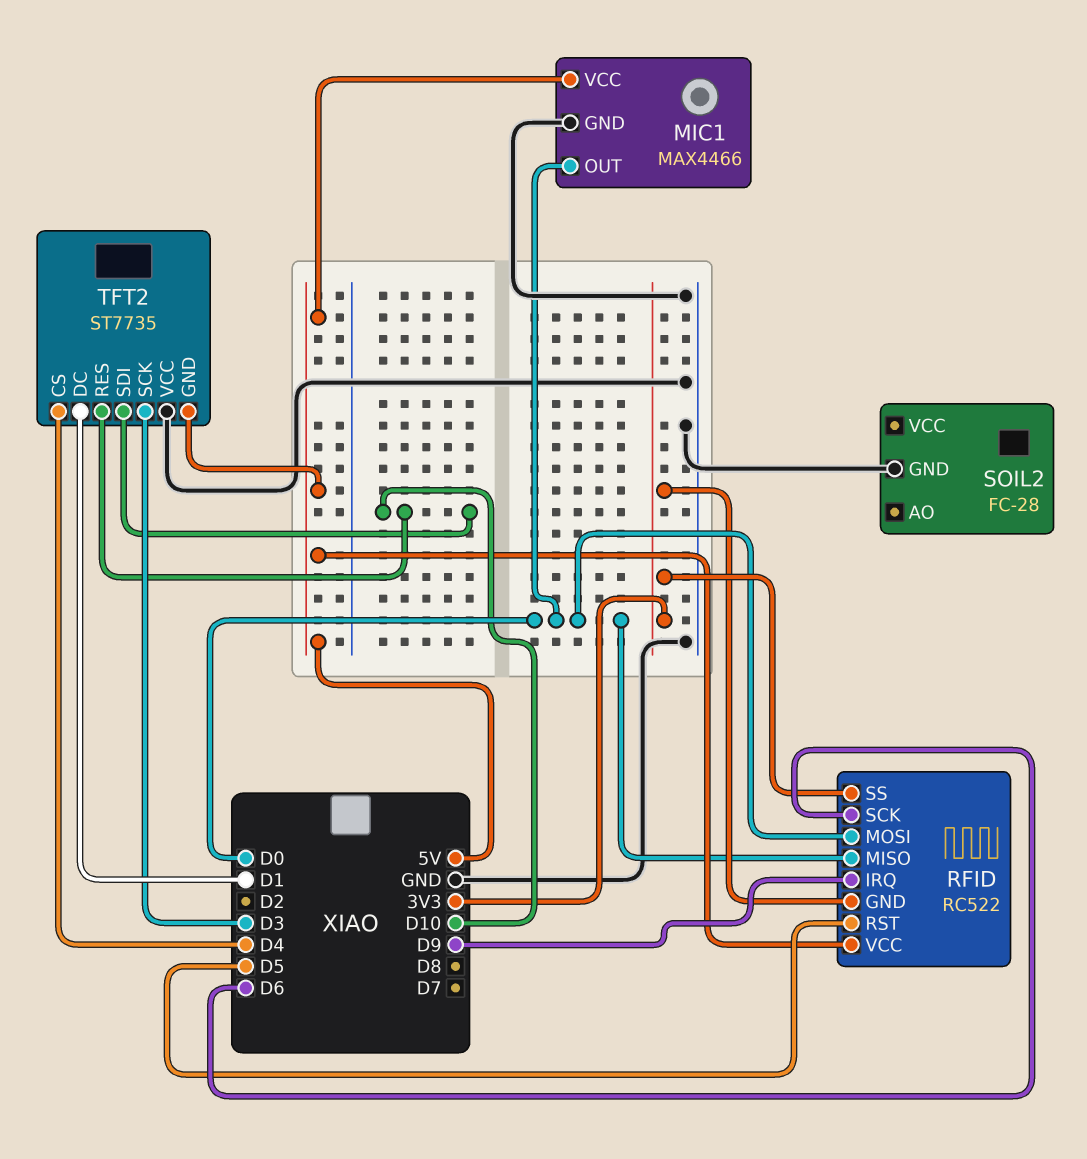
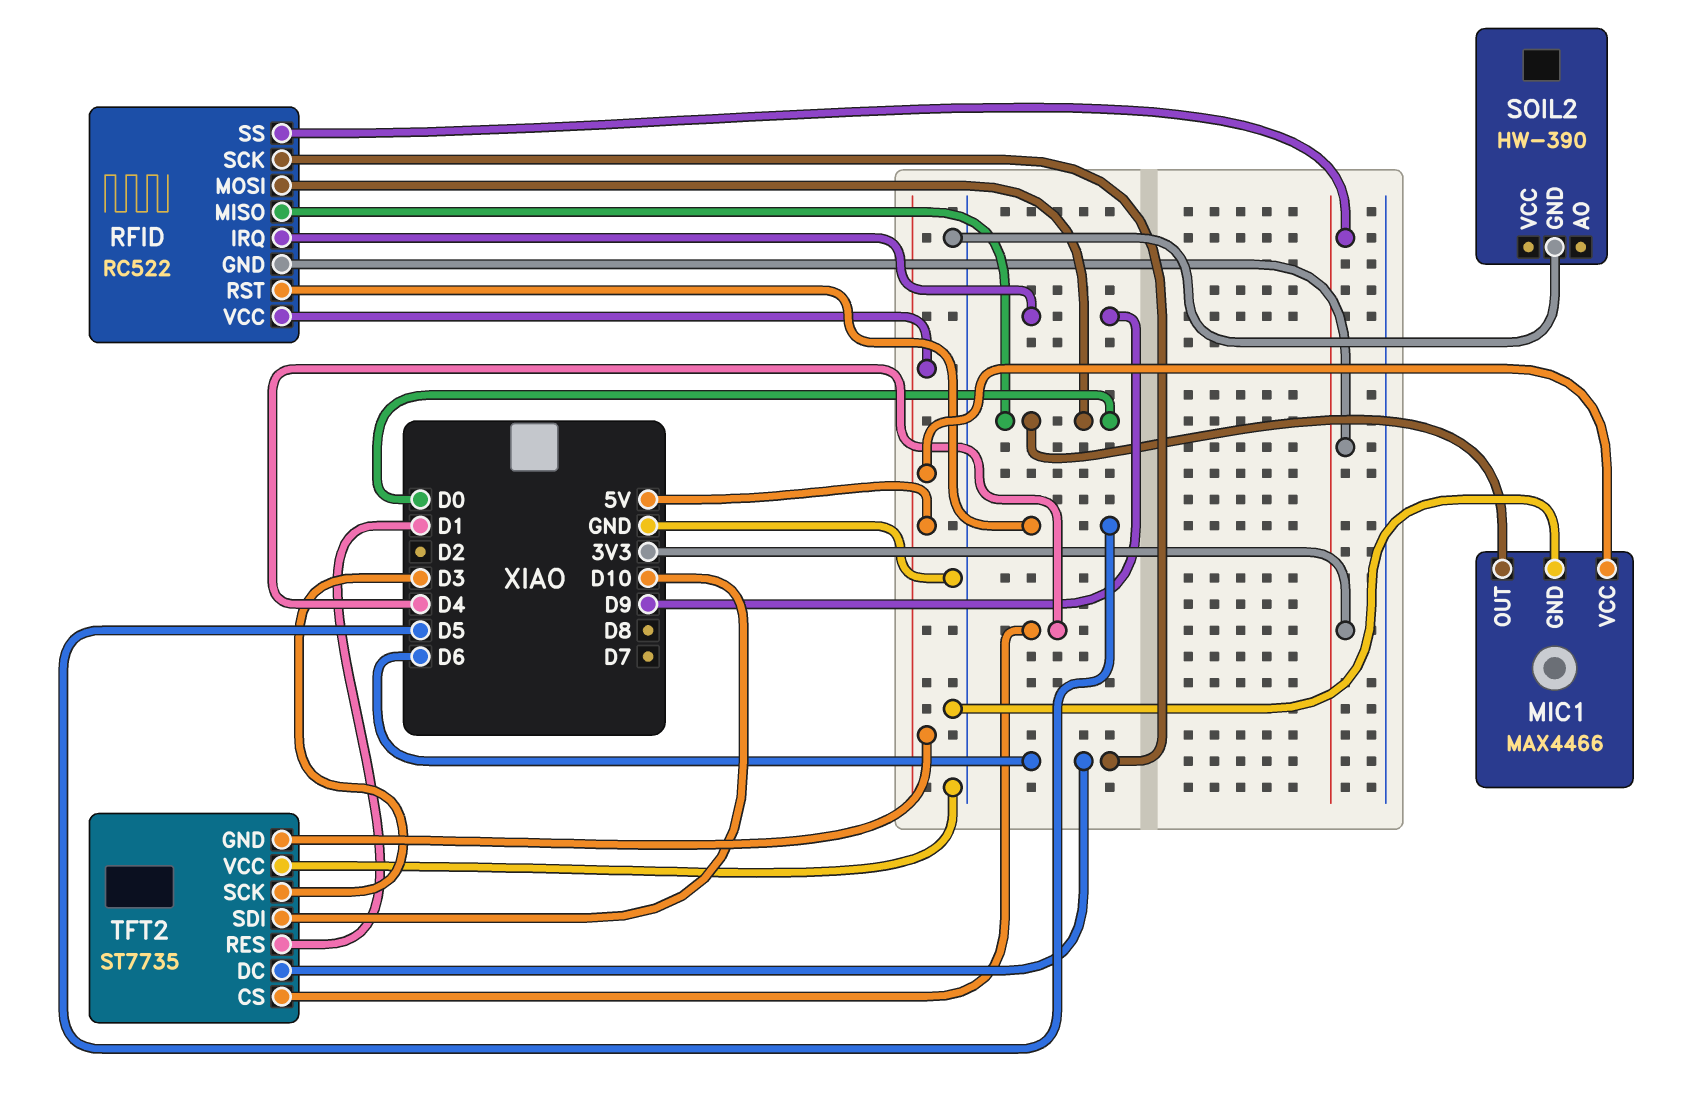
SOIL2: FC-28 -> HW-390
TFT2 pin DC: D1 -> D6
TFT2 pin RES: D10 -> D1

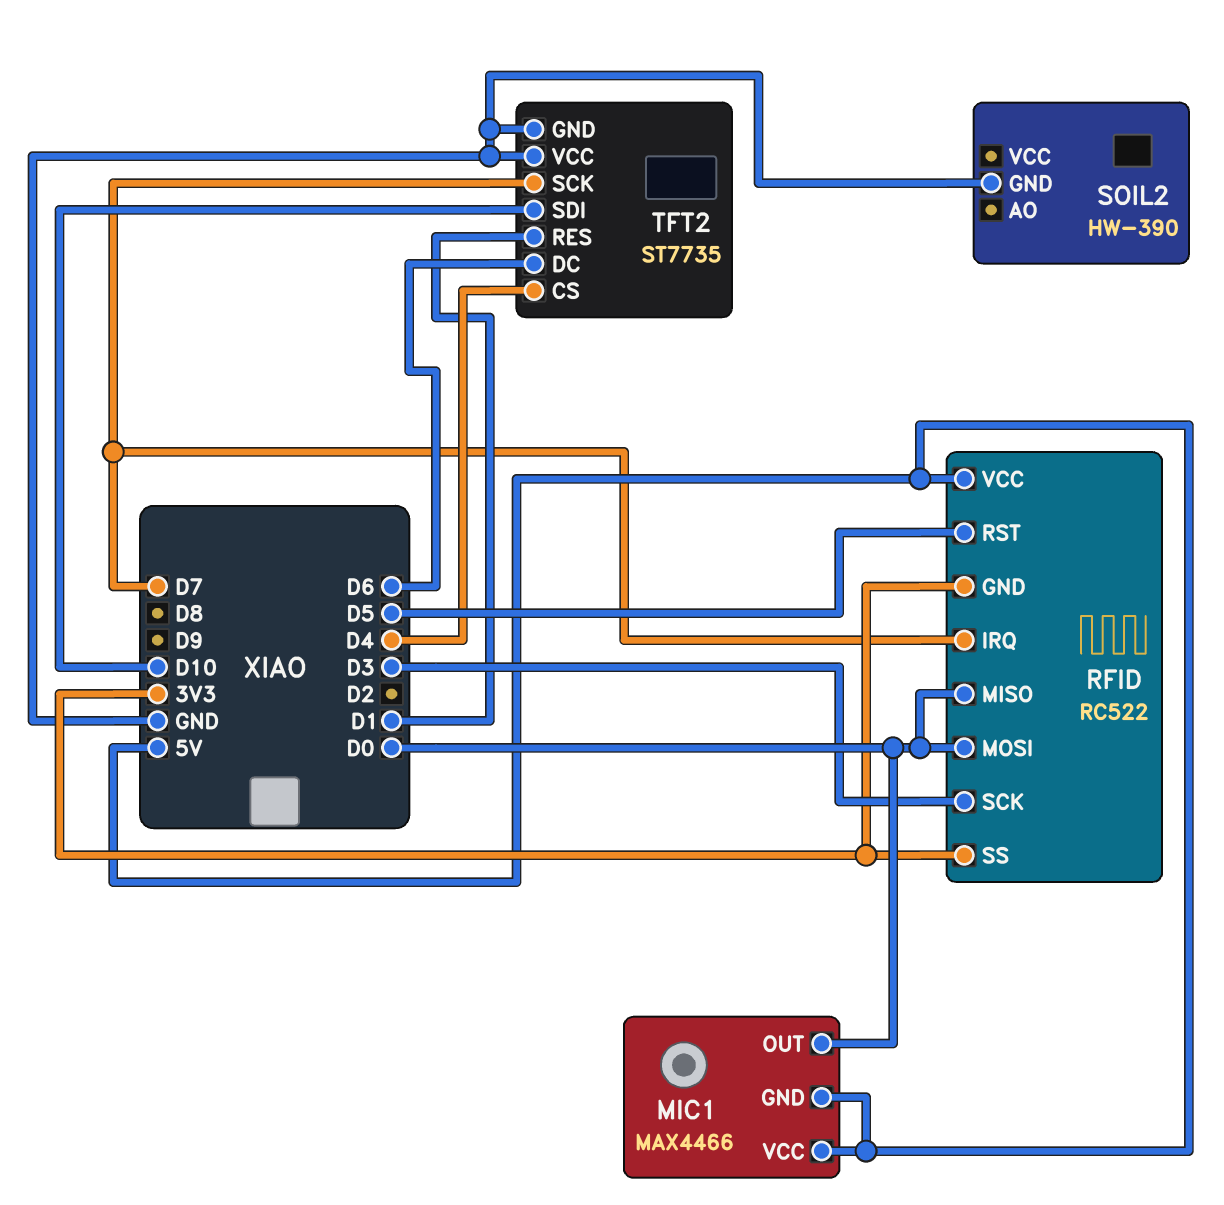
MIC1 pin GND: GND -> 5V
RFID pin IRQ: D9 -> D7
RFID pin SCK: D6 -> D3
TFT2 pin GND: 5V -> GND
TFT2 pin SCK: D3 -> D7

